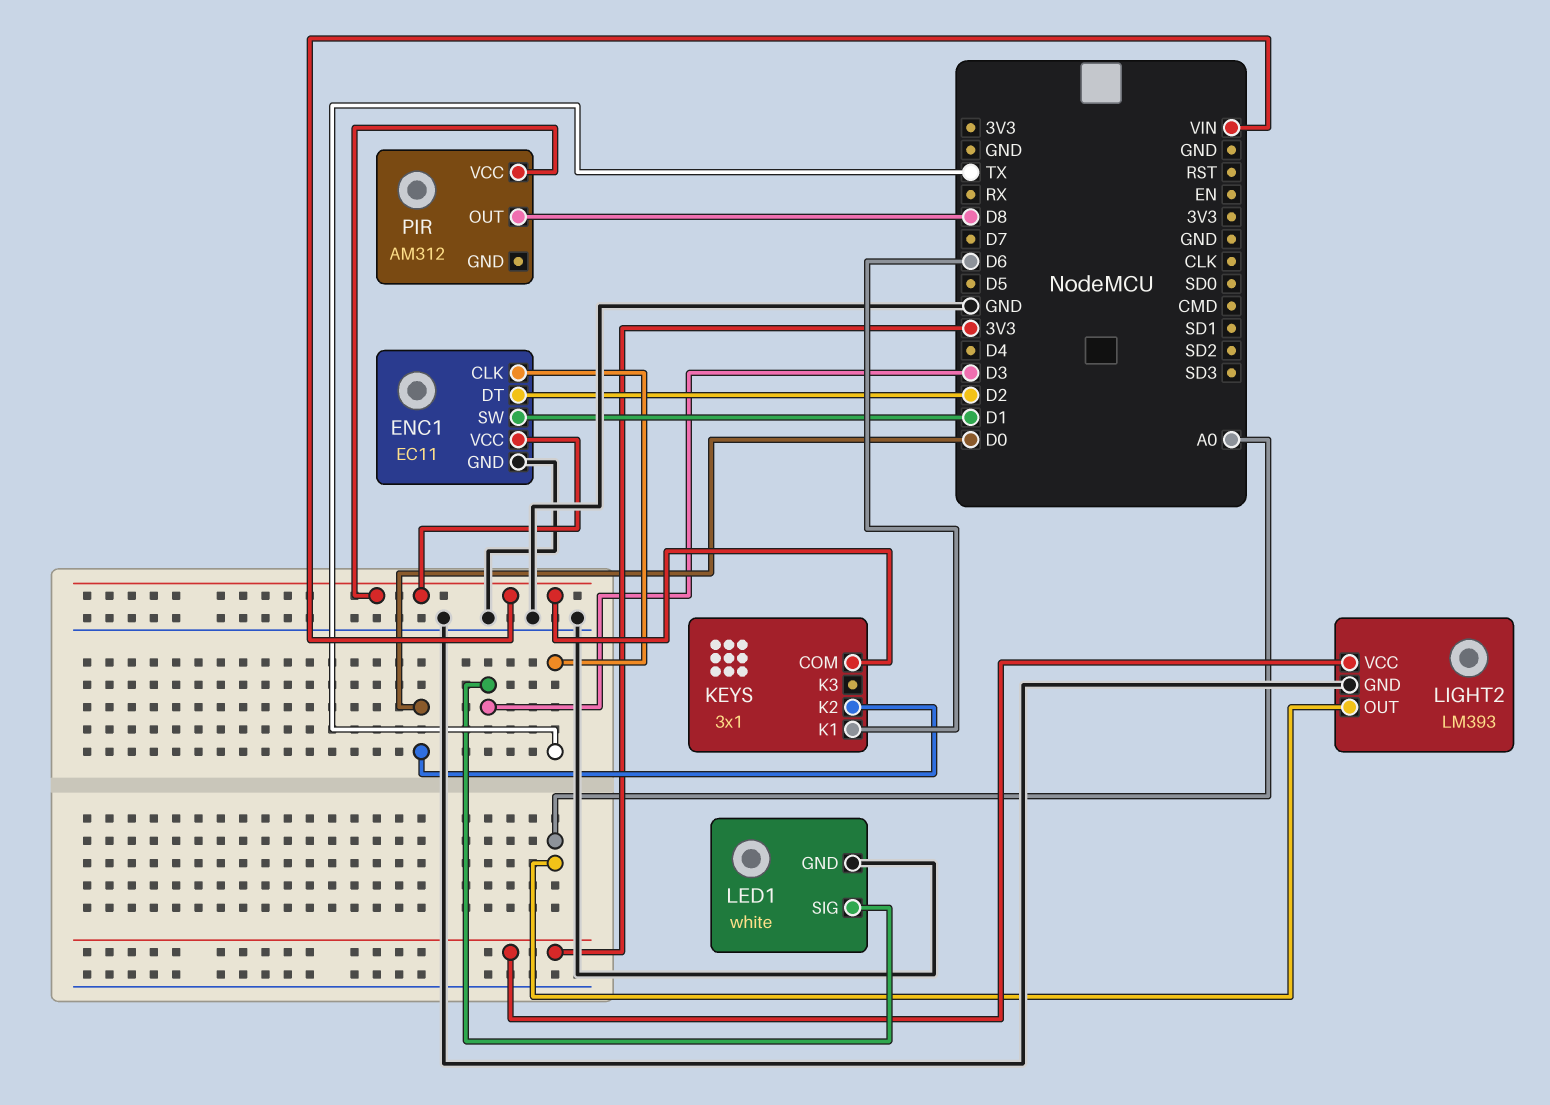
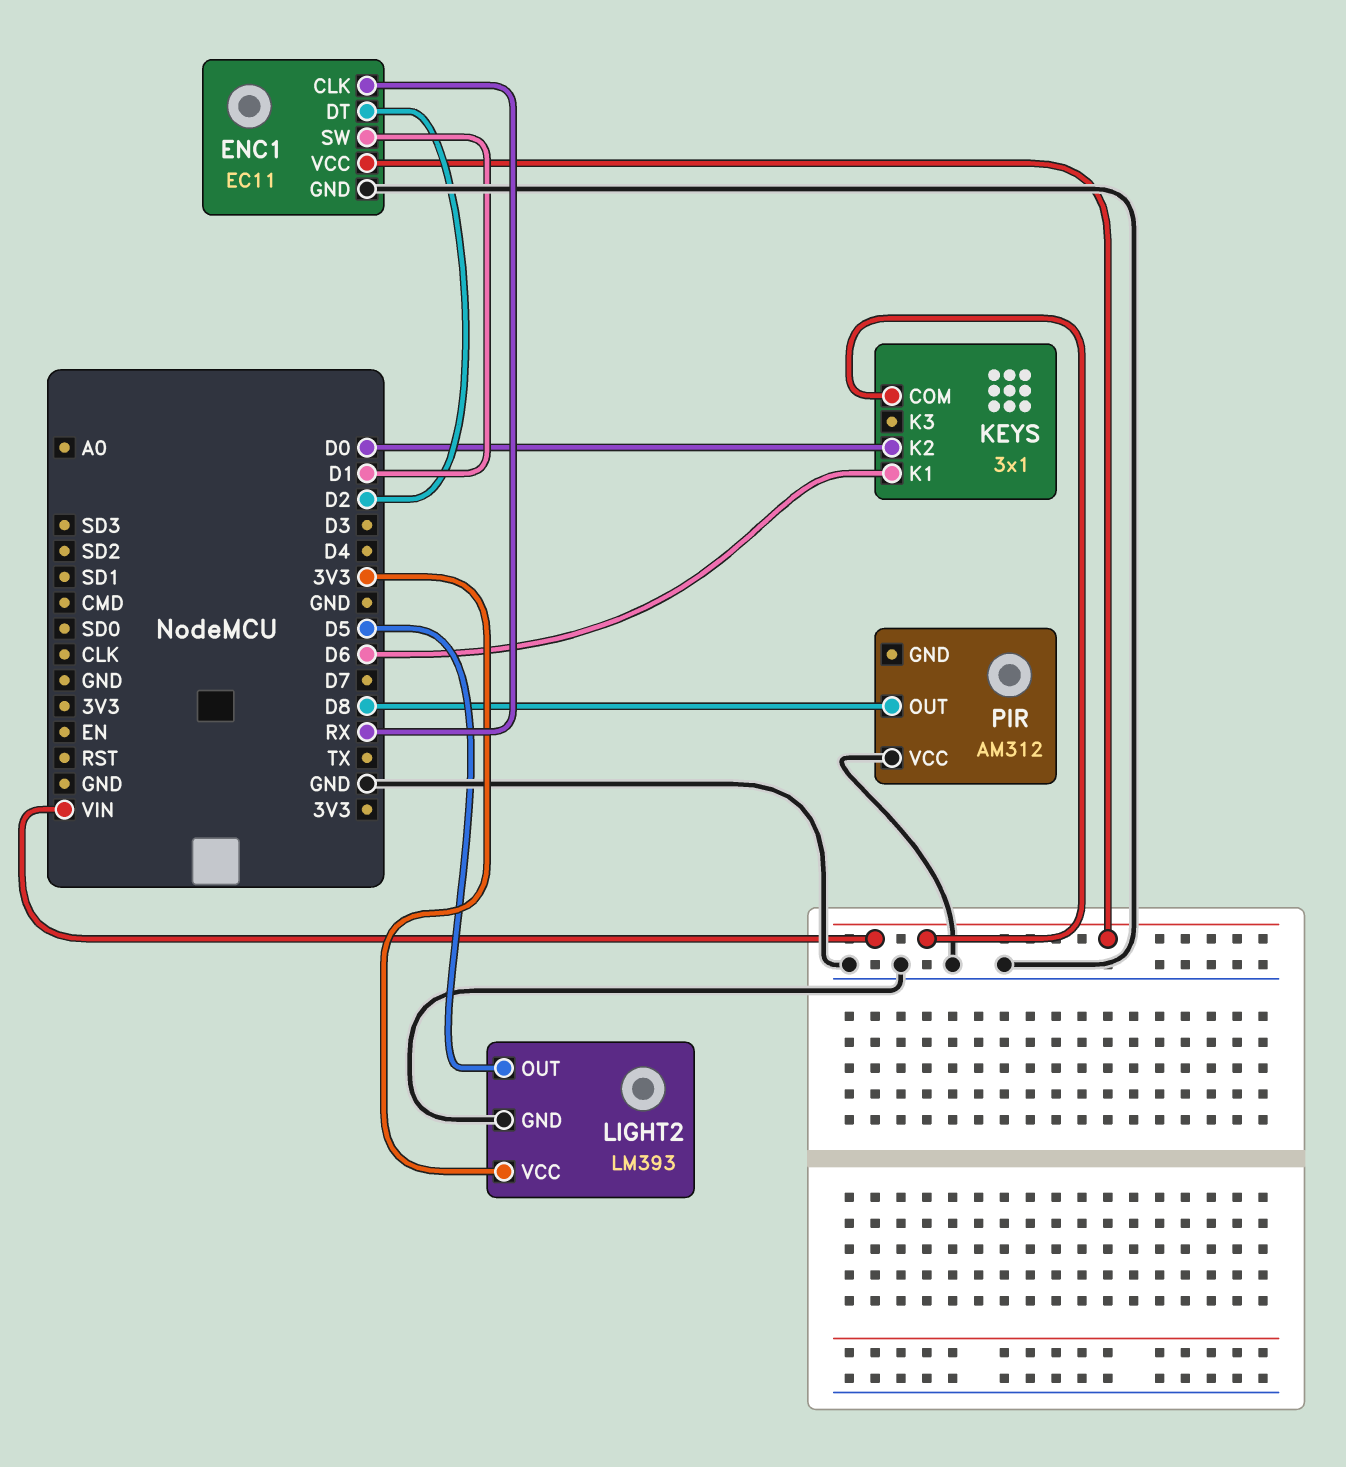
ENC1 pin CLK: TX -> RX
LED1: white -> none
LED1 pin GND: GND -> none
LED1 pin SIG: D3 -> none
LIGHT2 pin OUT: A0 -> D5
PIR pin VCC: VIN -> GND

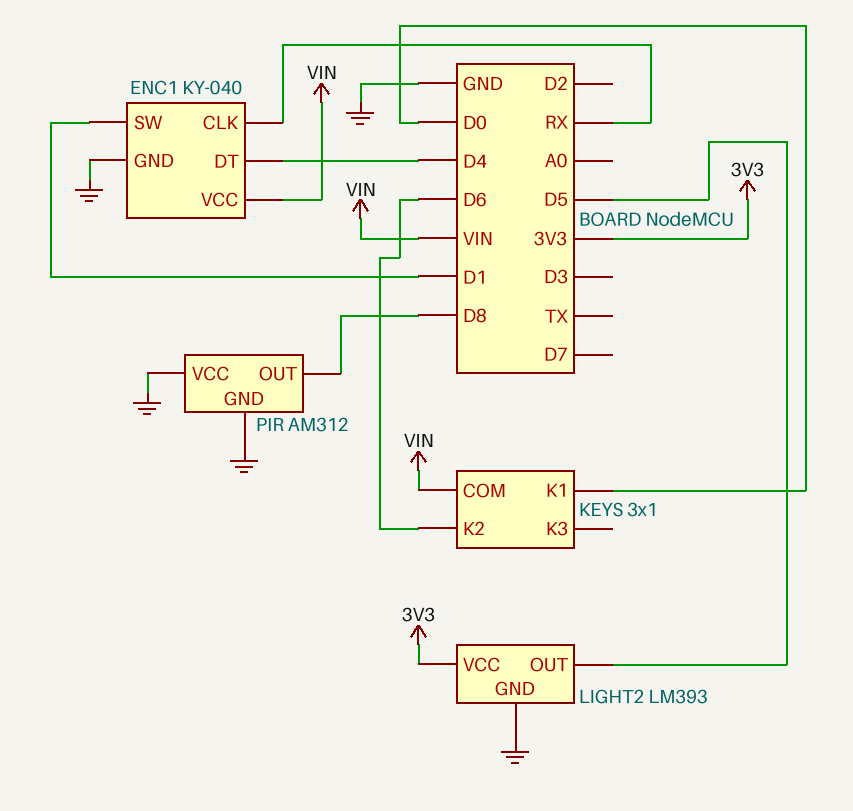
ENC1: EC11 -> KY-040
ENC1 pin DT: D2 -> D4
KEYS pin K1: D6 -> D0
KEYS pin K2: D0 -> D6
PIR pin GND: none -> GND

